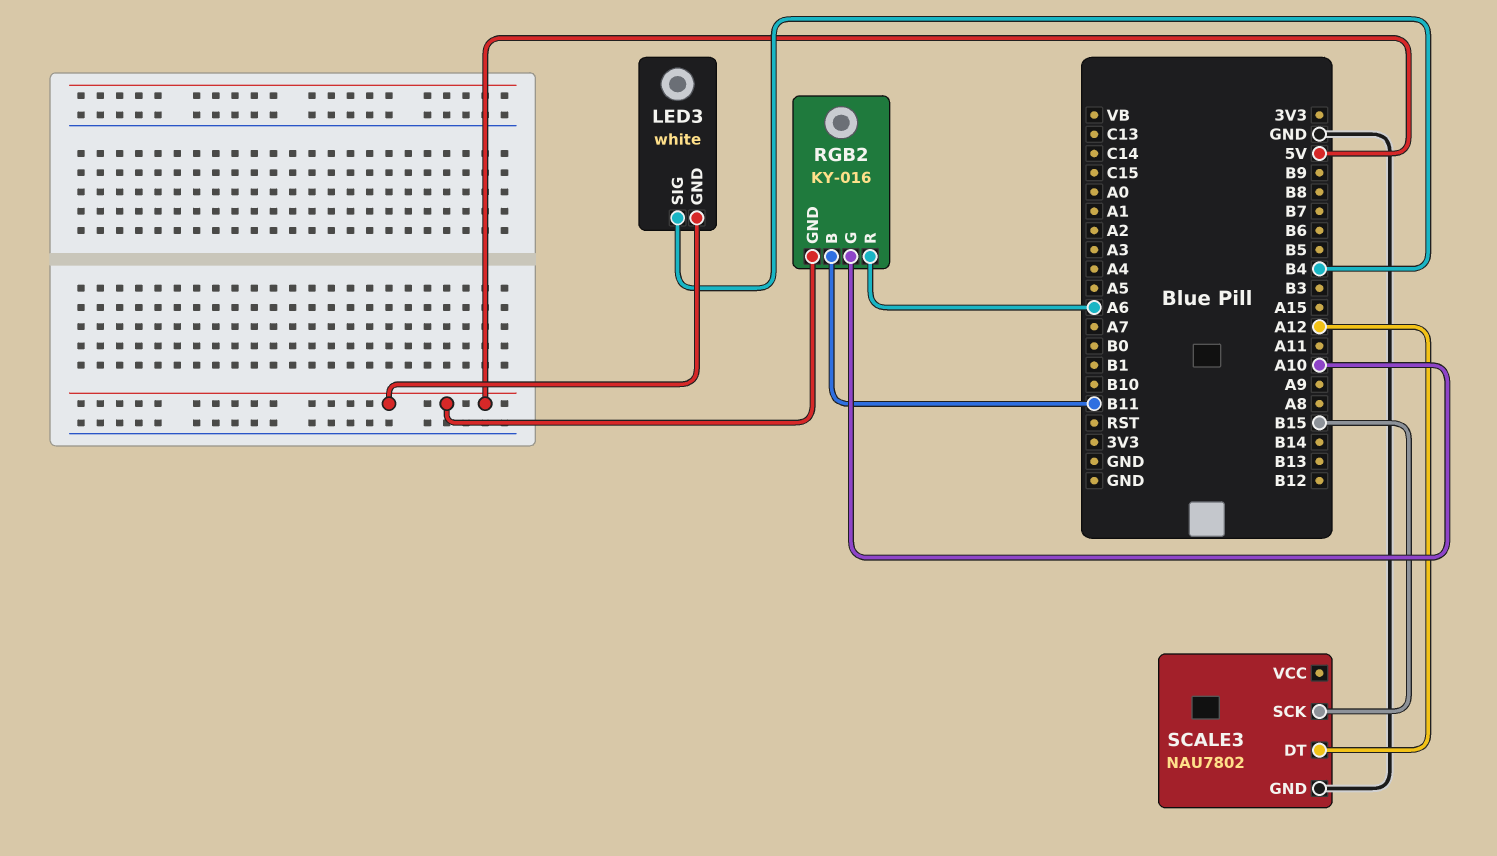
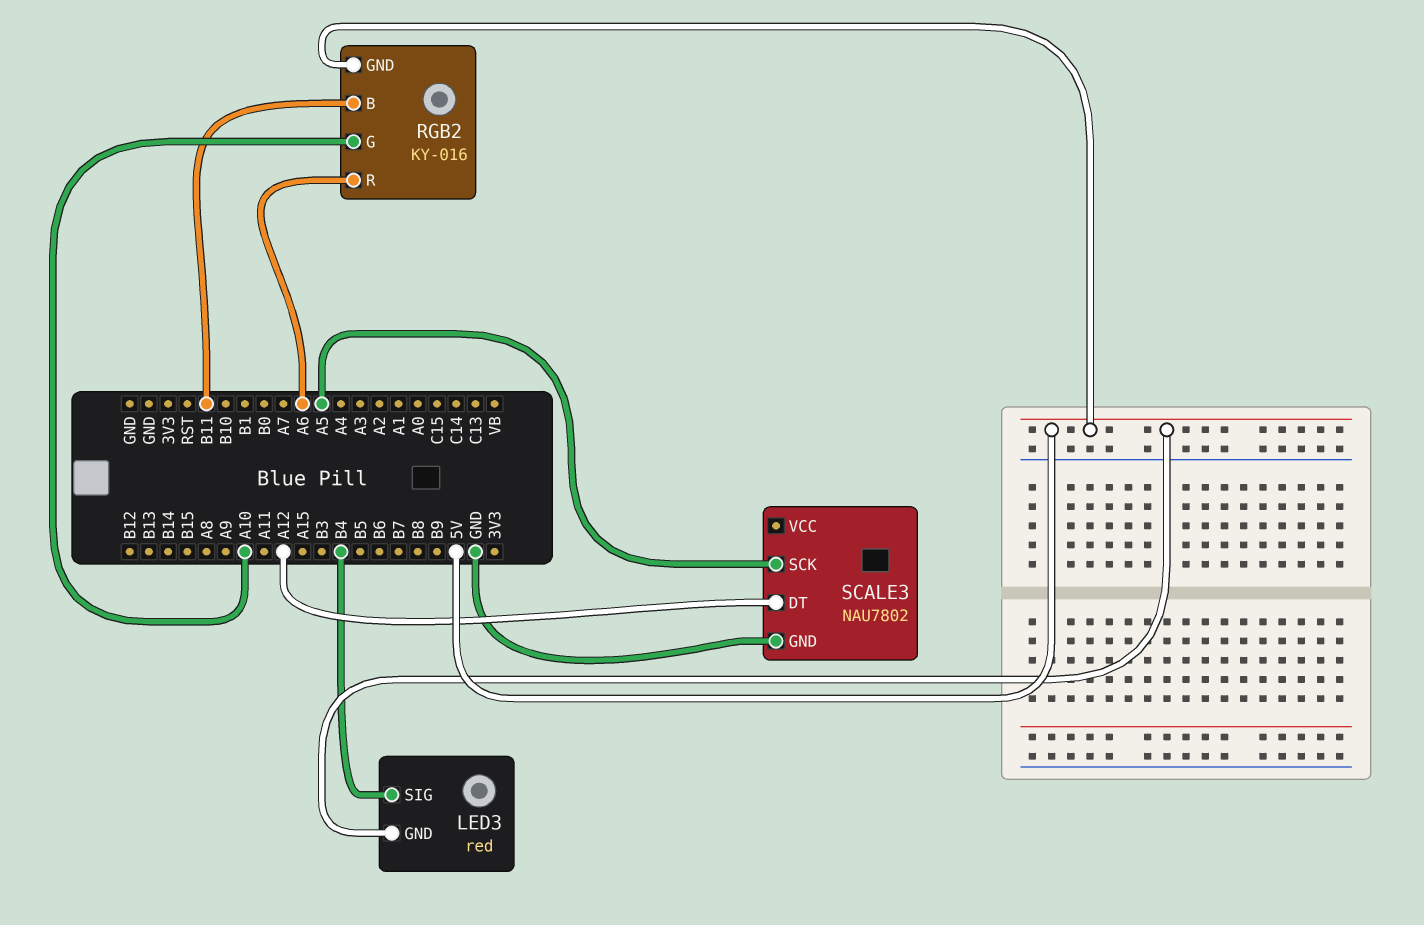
LED3: white -> red
SCALE3 pin SCK: B15 -> A5

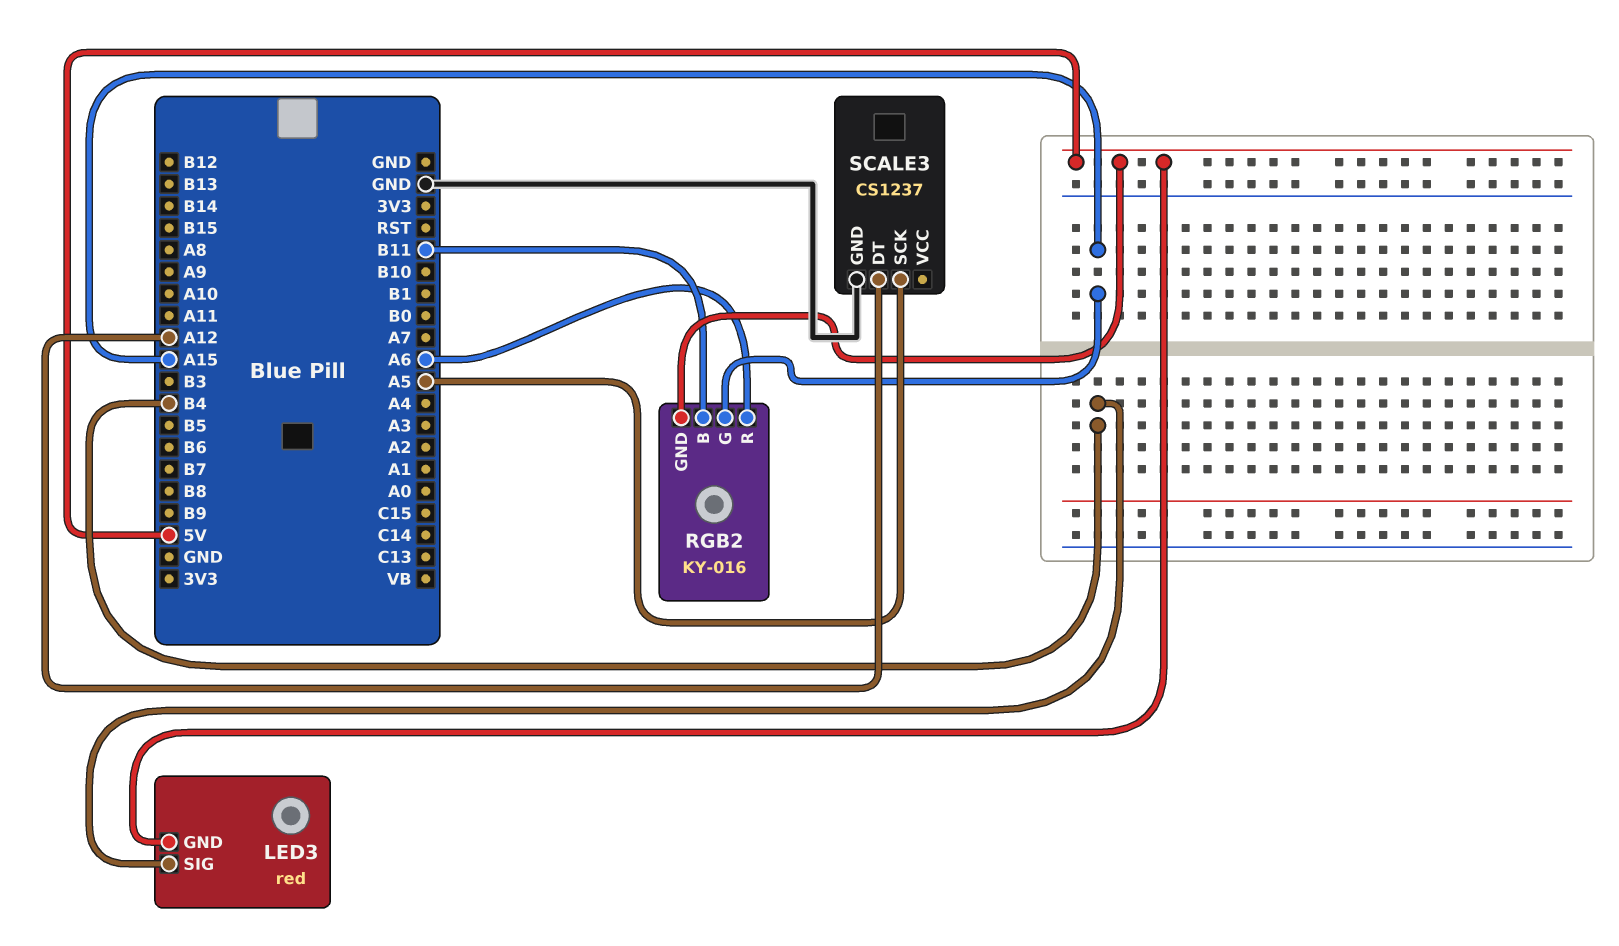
RGB2 pin G: A10 -> A15
SCALE3: NAU7802 -> CS1237

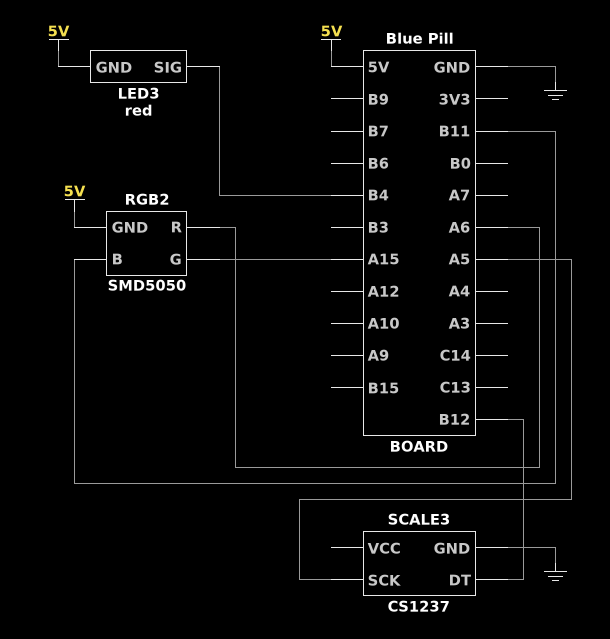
RGB2: KY-016 -> SMD5050
SCALE3 pin DT: A12 -> B12

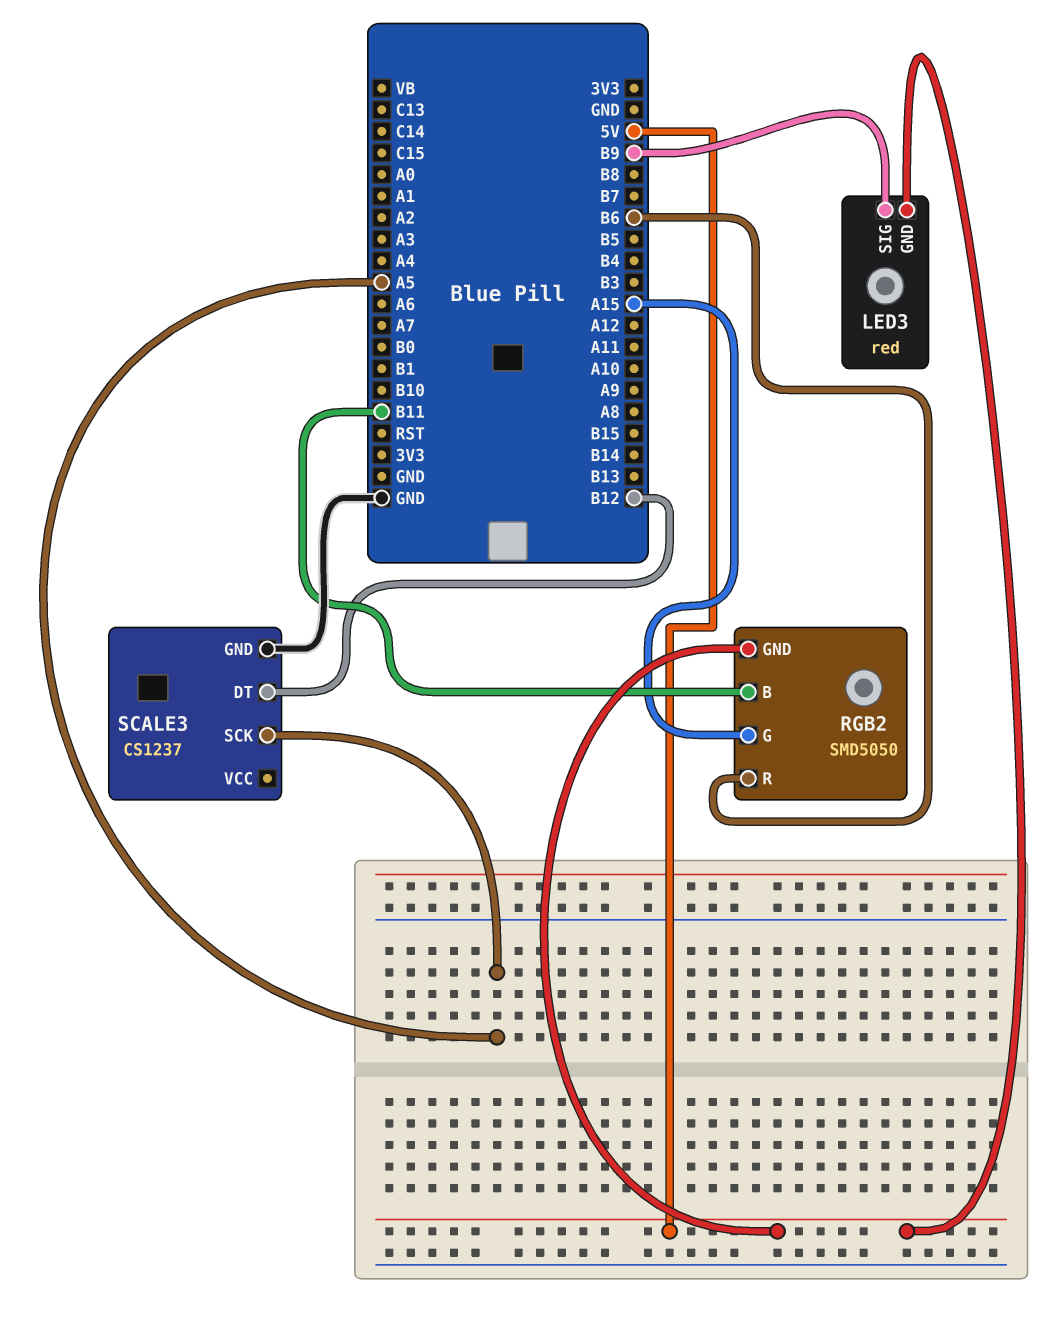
LED3 pin SIG: B4 -> B9
RGB2 pin R: A6 -> B6

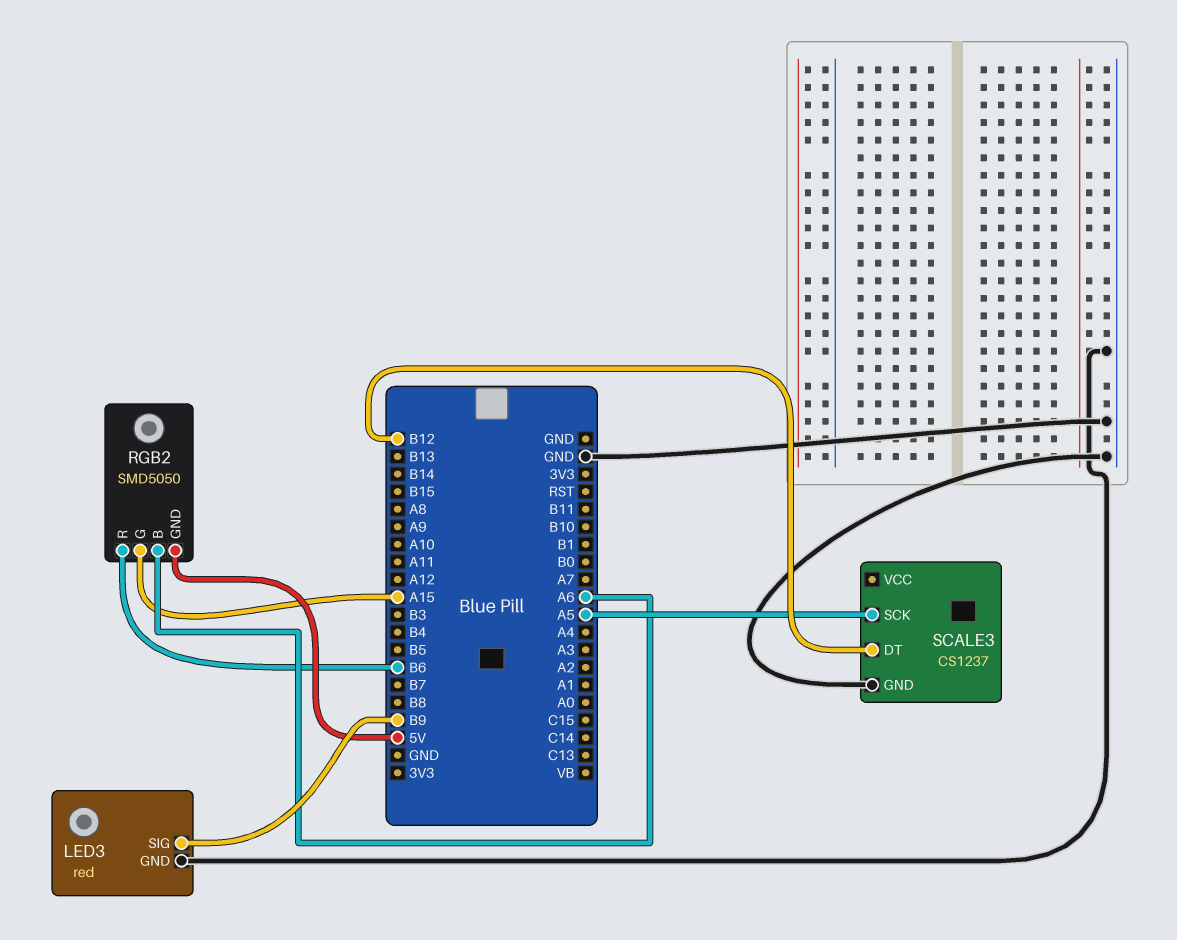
LED3 pin GND: 5V -> GND
RGB2 pin B: B11 -> A6

